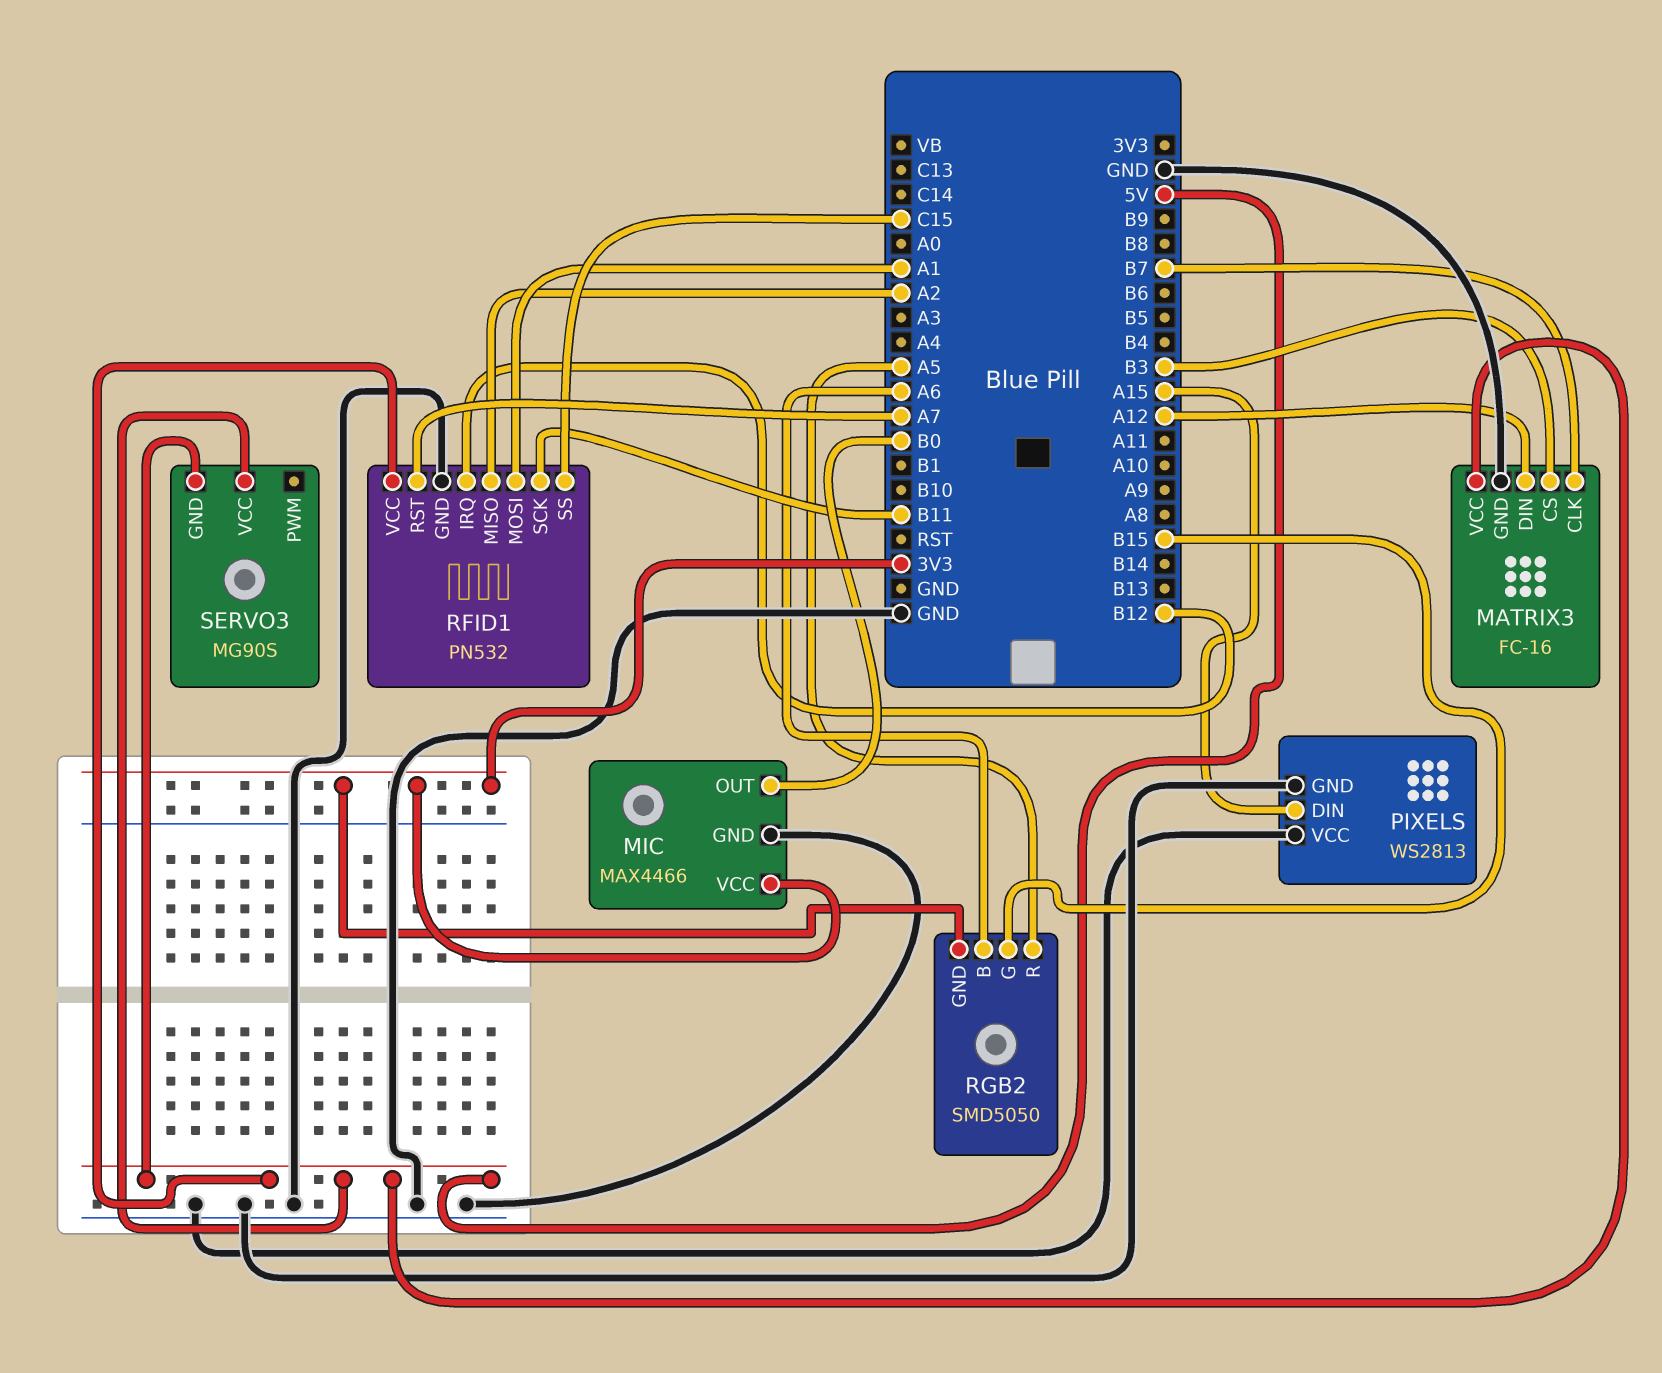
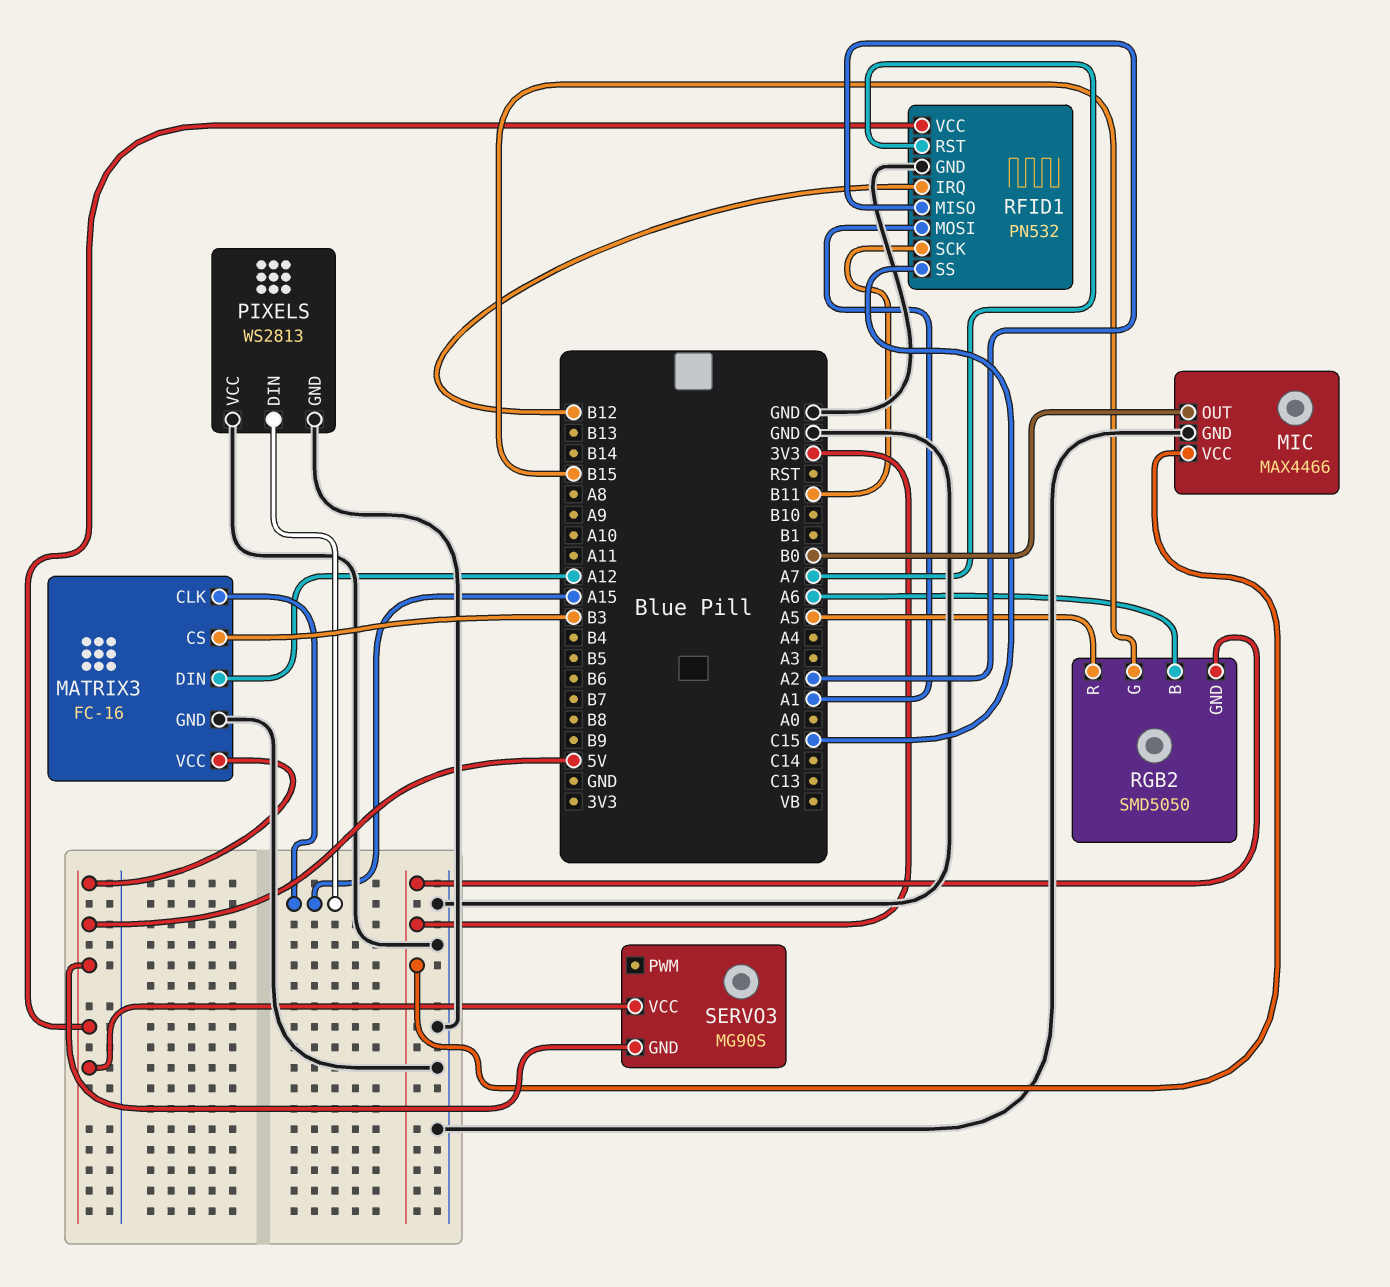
MATRIX3 pin CLK: B7 -> A15

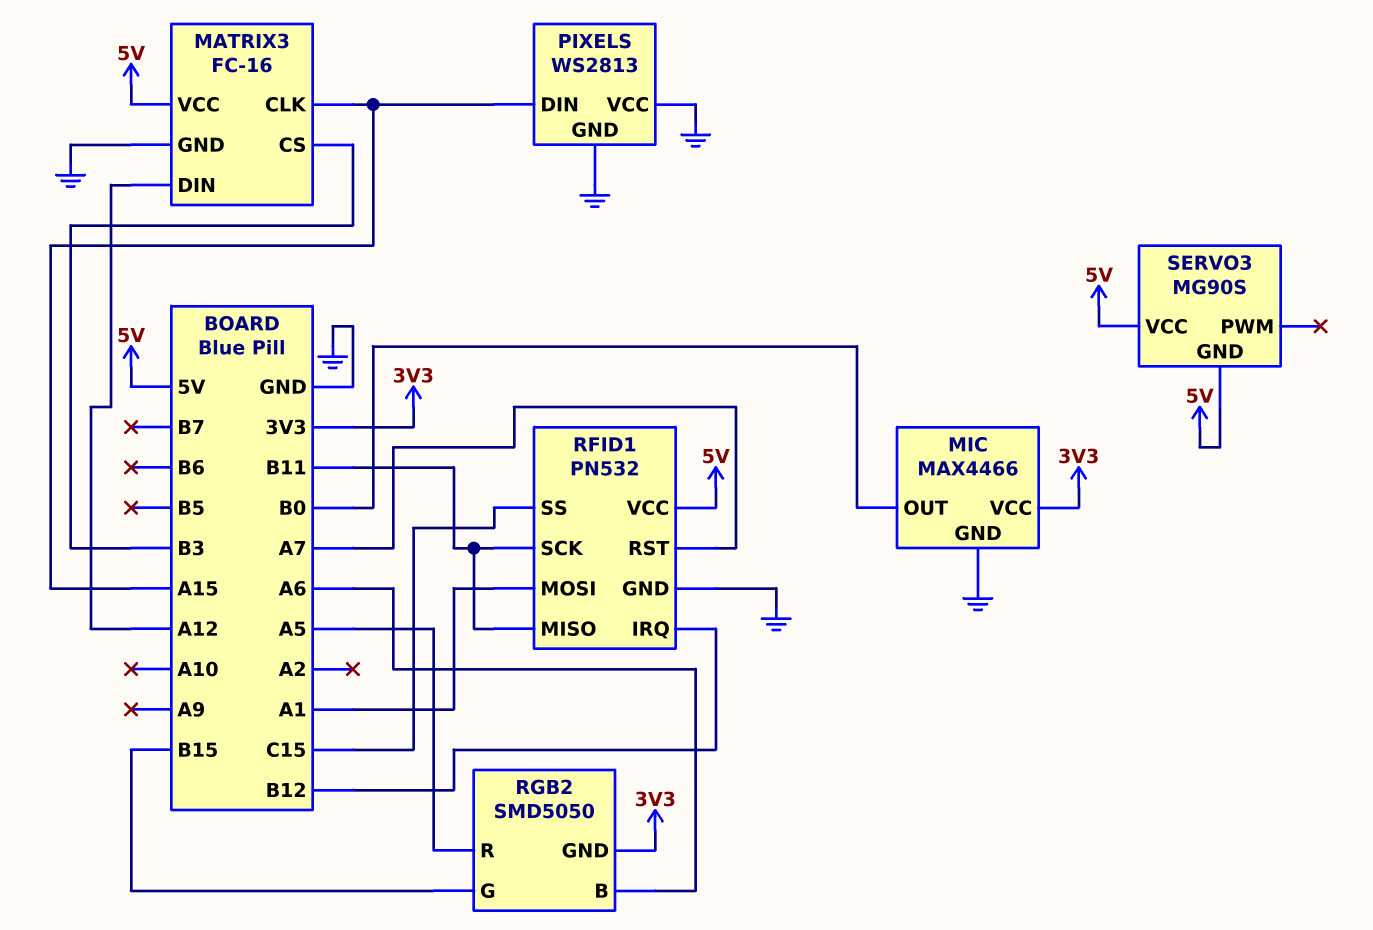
RFID1 pin MISO: A2 -> B11

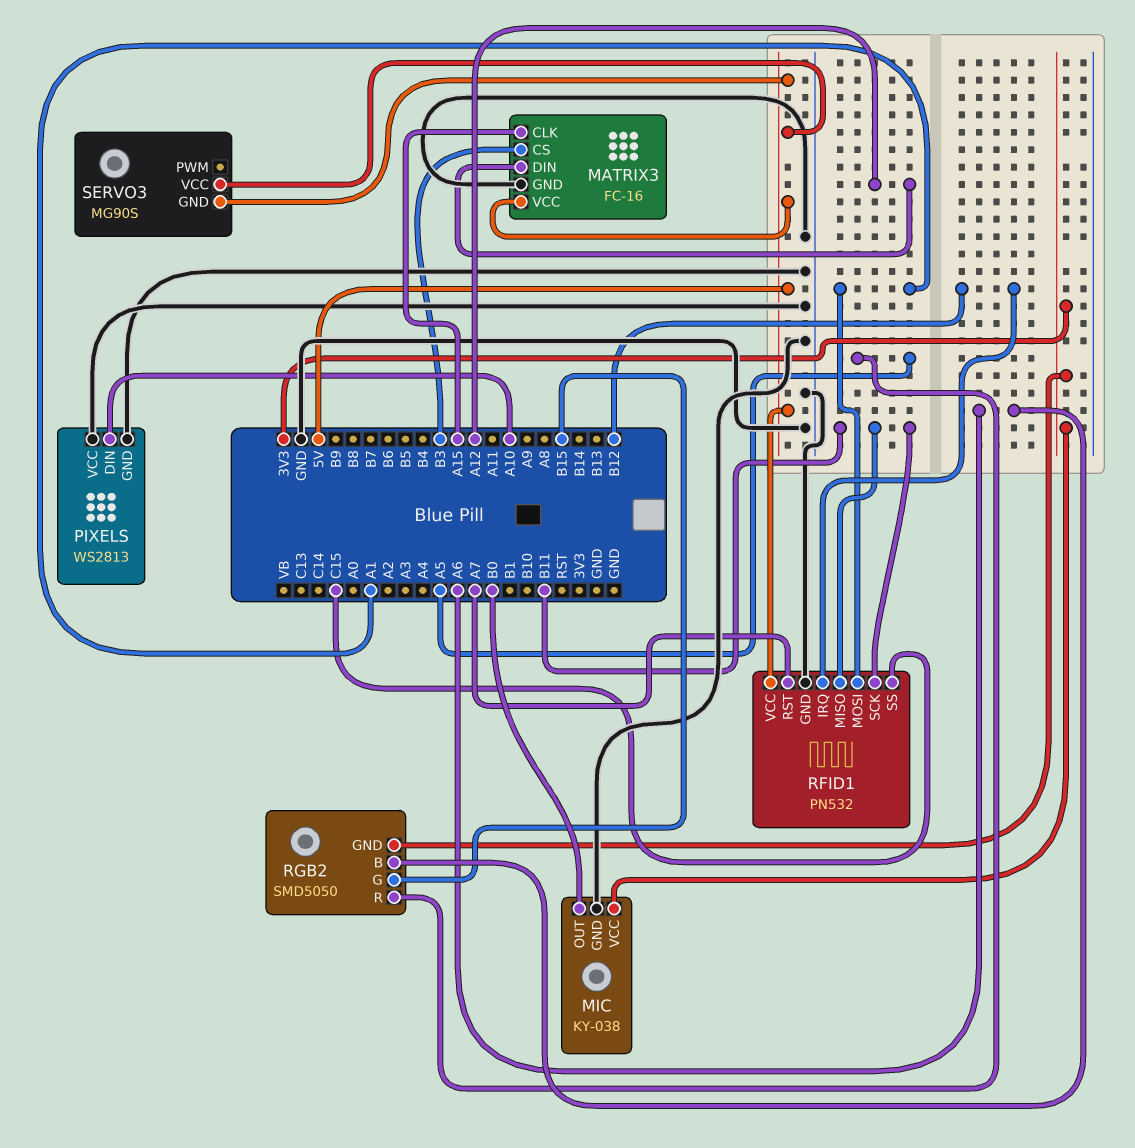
MIC: MAX4466 -> KY-038
PIXELS pin DIN: A15 -> A10

